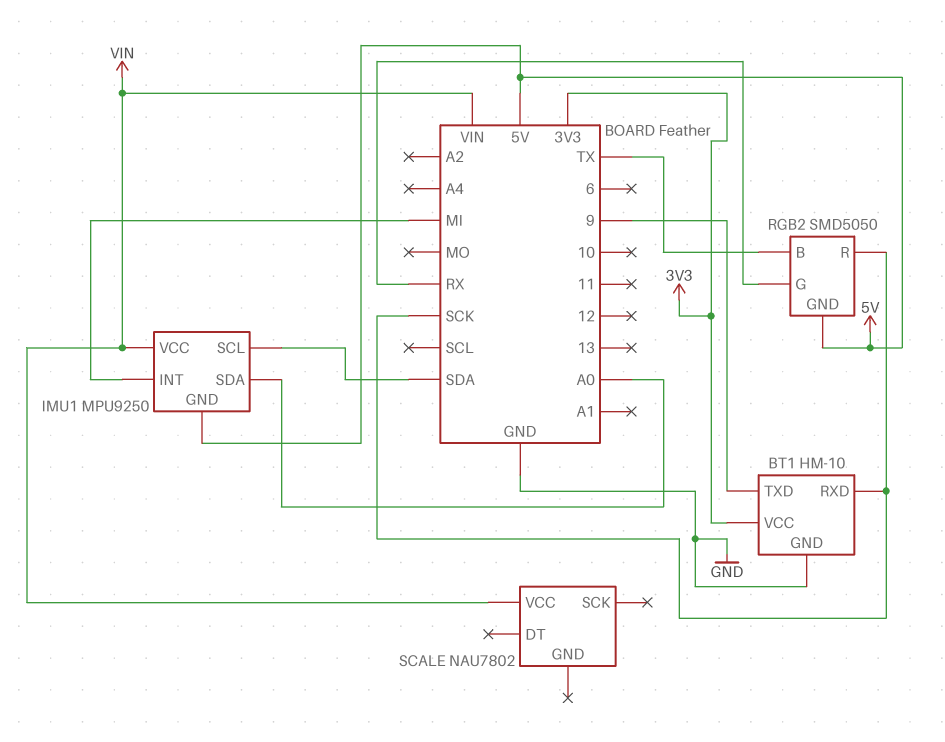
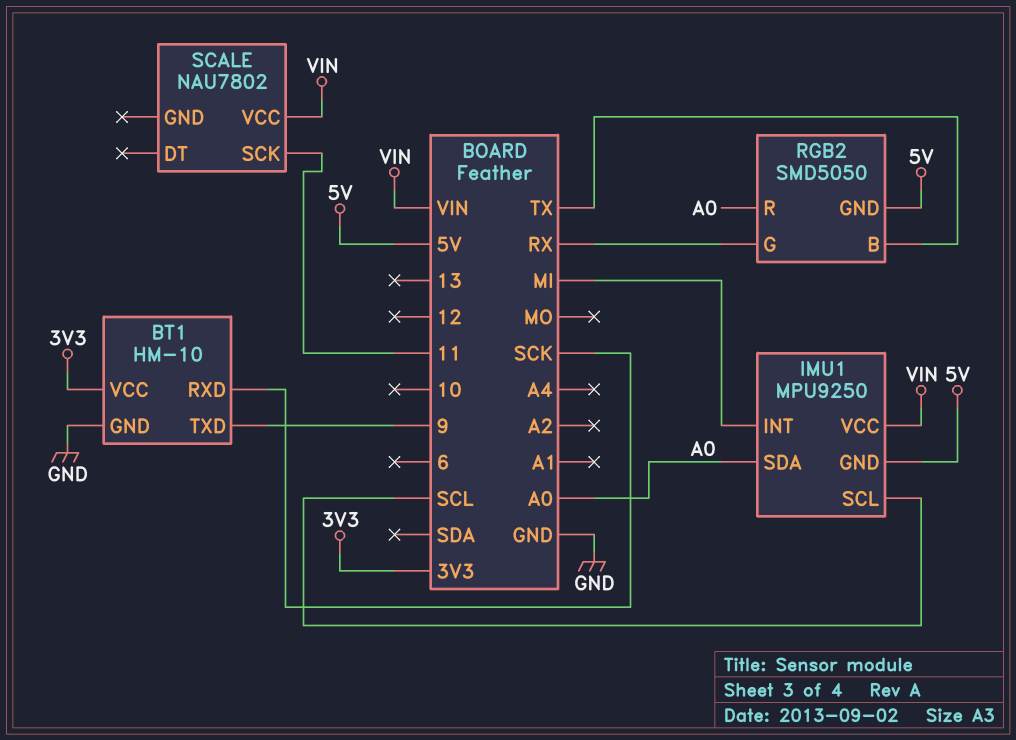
IMU1 pin SCL: SDA -> SCL
RGB2 pin R: SCK -> A0
SCALE pin SCK: none -> 11

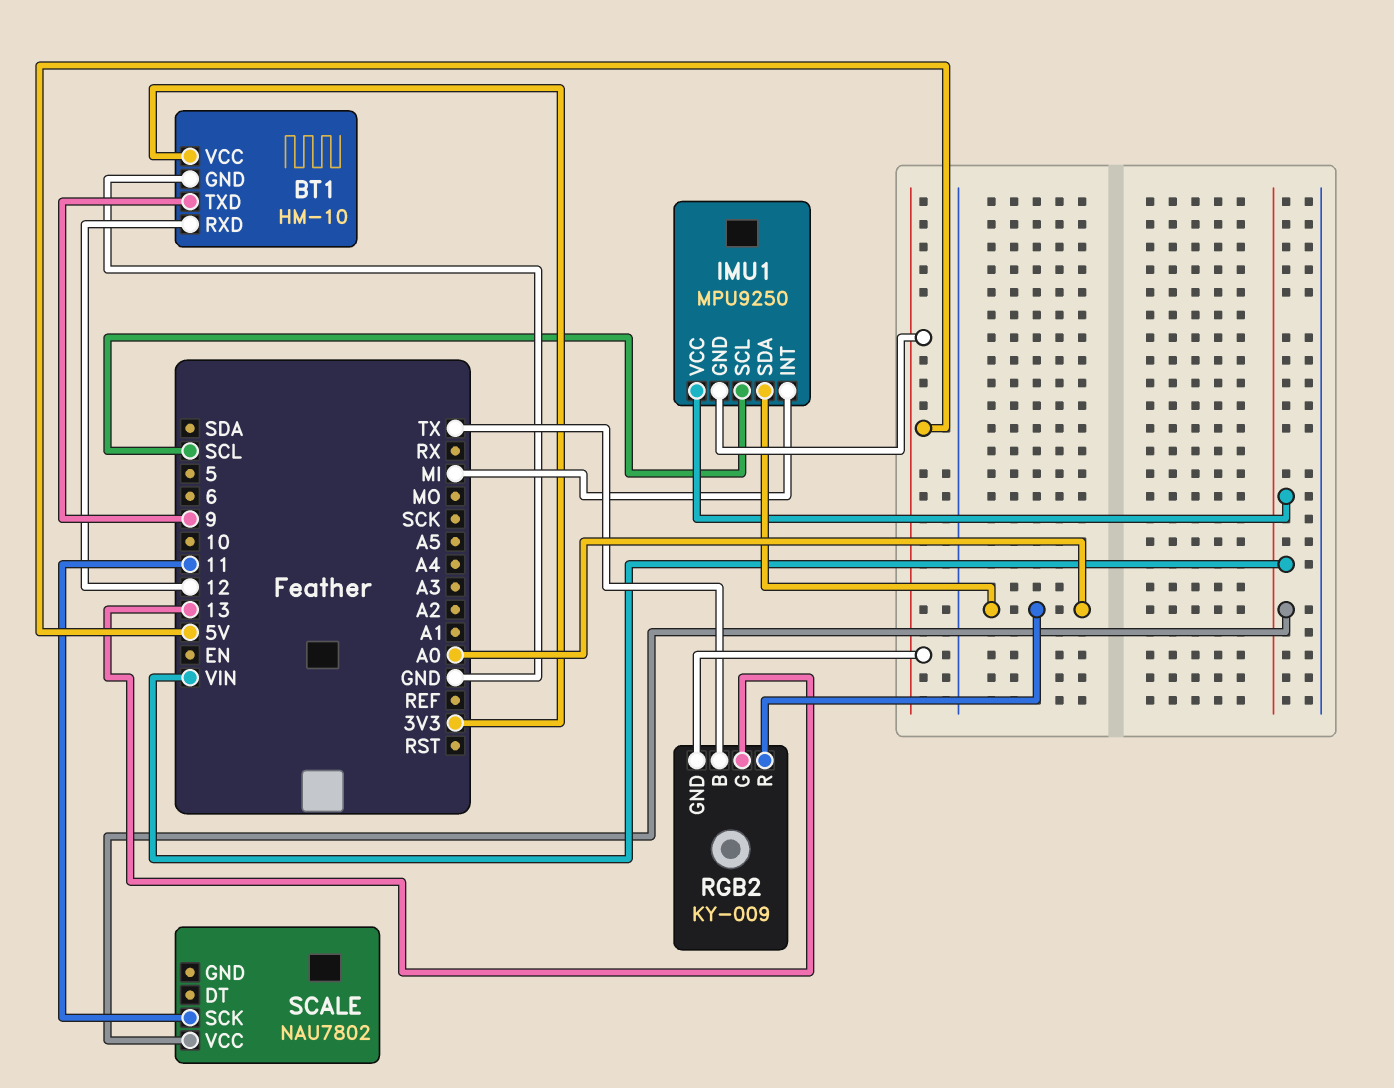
BT1 pin RXD: SCK -> 12
RGB2: SMD5050 -> KY-009
RGB2 pin G: RX -> 13

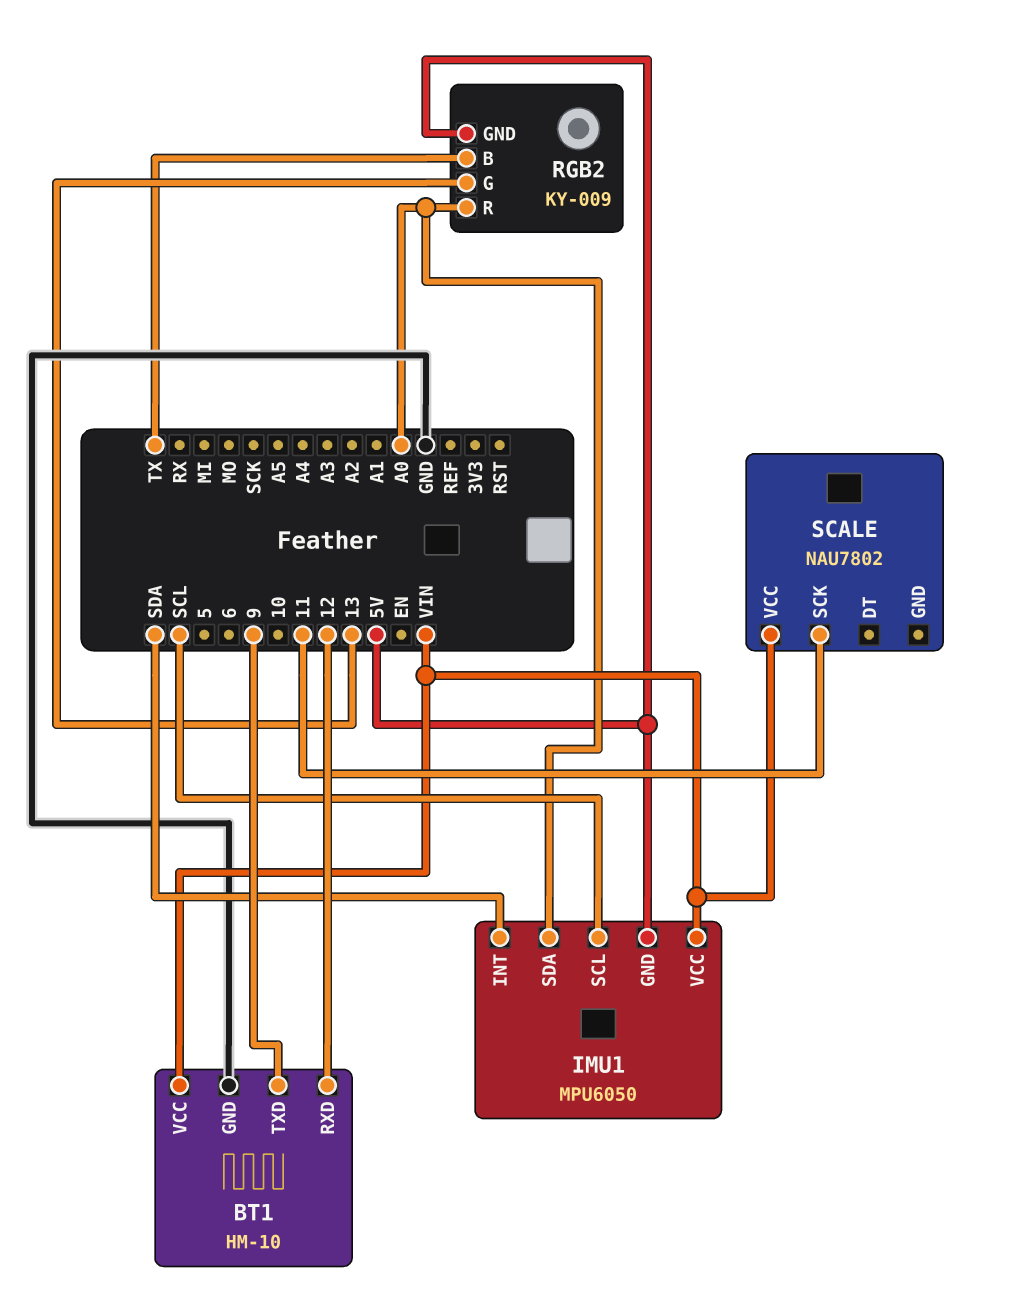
BT1 pin VCC: 3V3 -> VIN
IMU1: MPU9250 -> MPU6050
IMU1 pin INT: MI -> SDA

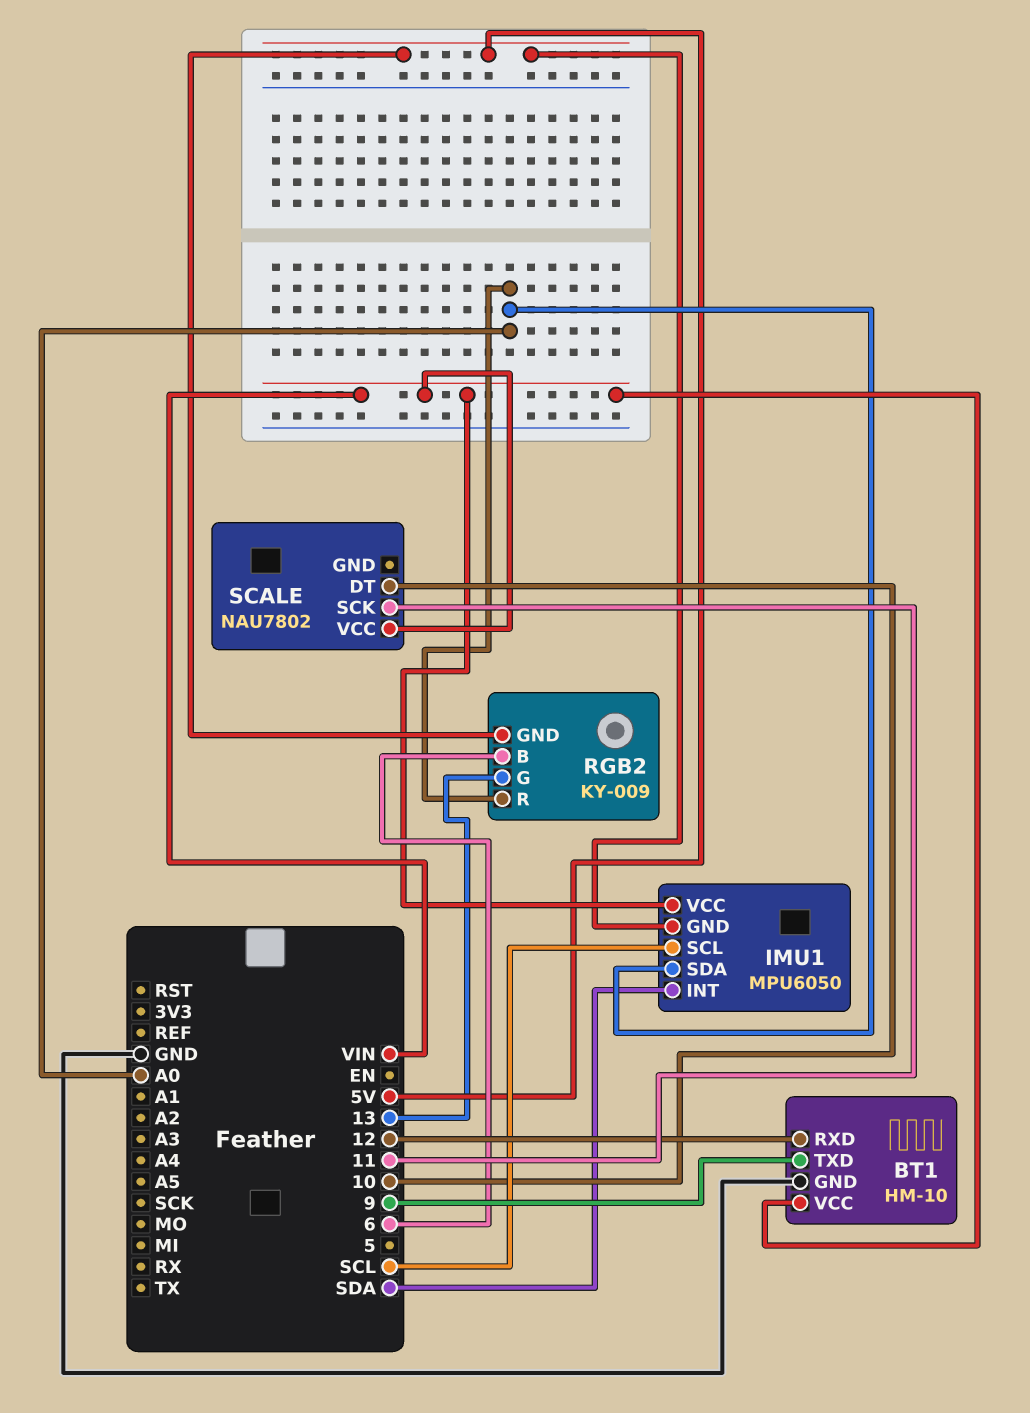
RGB2 pin B: TX -> 6
SCALE pin DT: none -> 10

